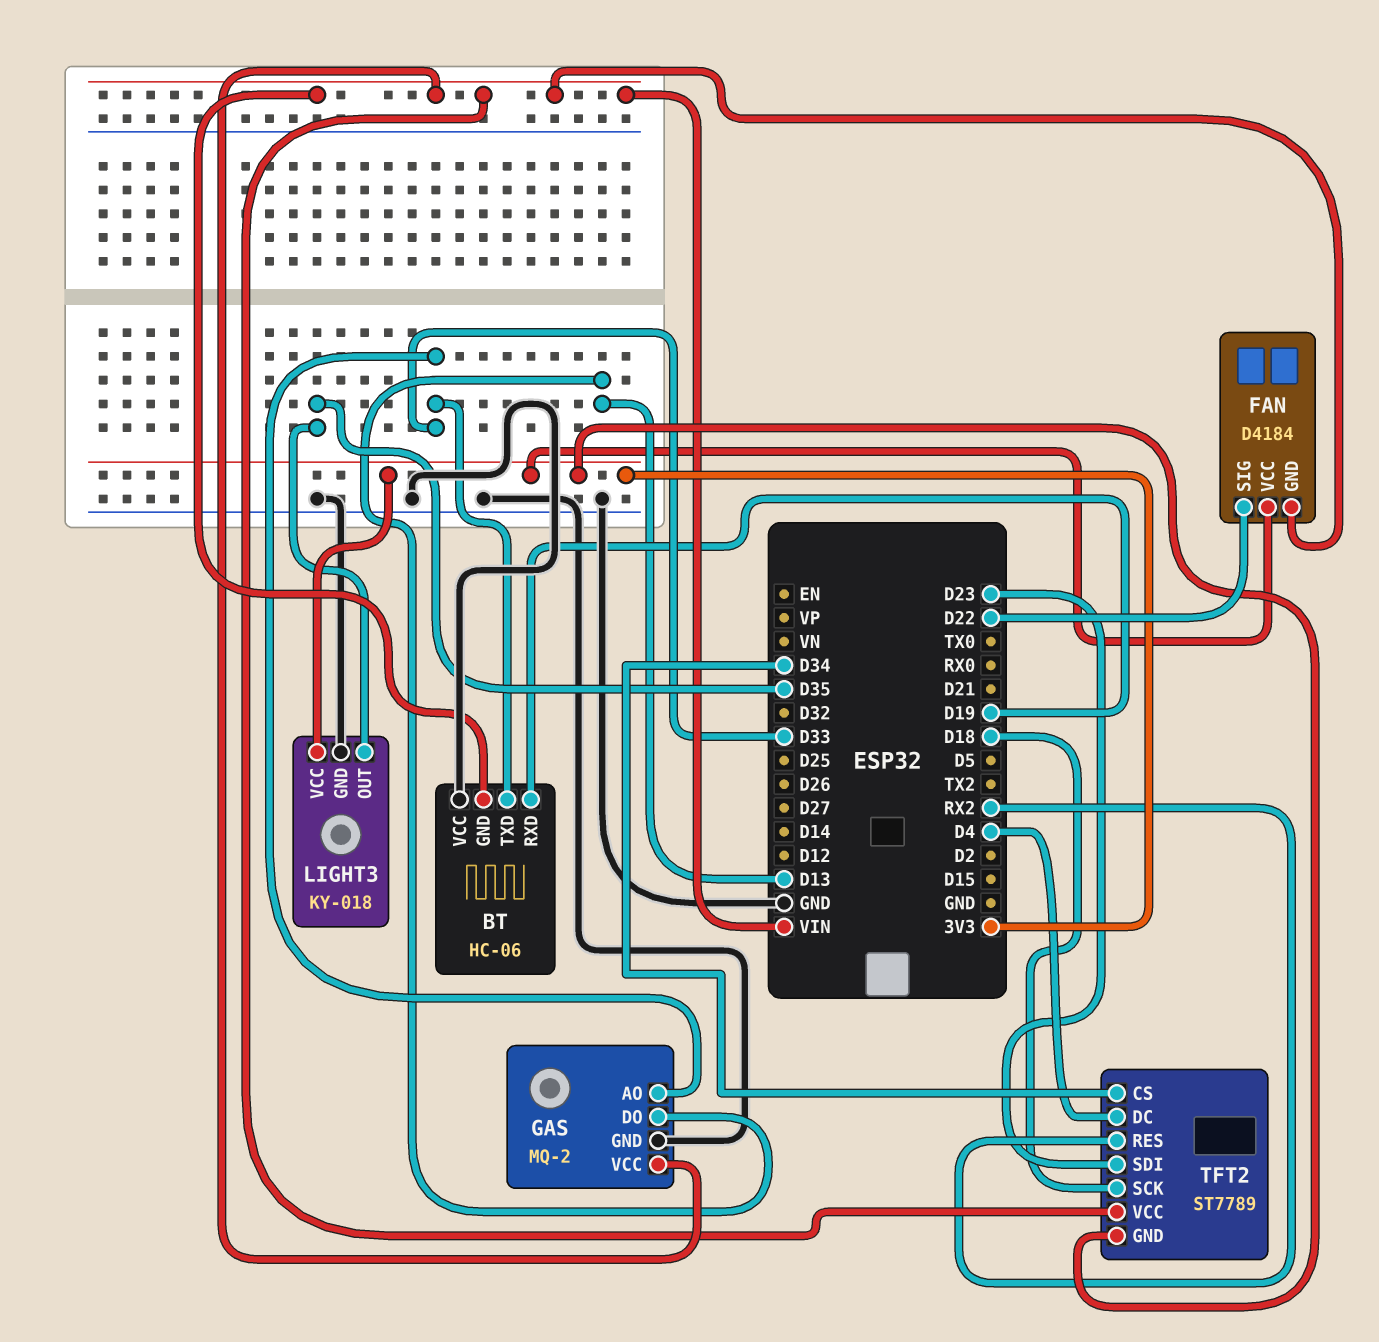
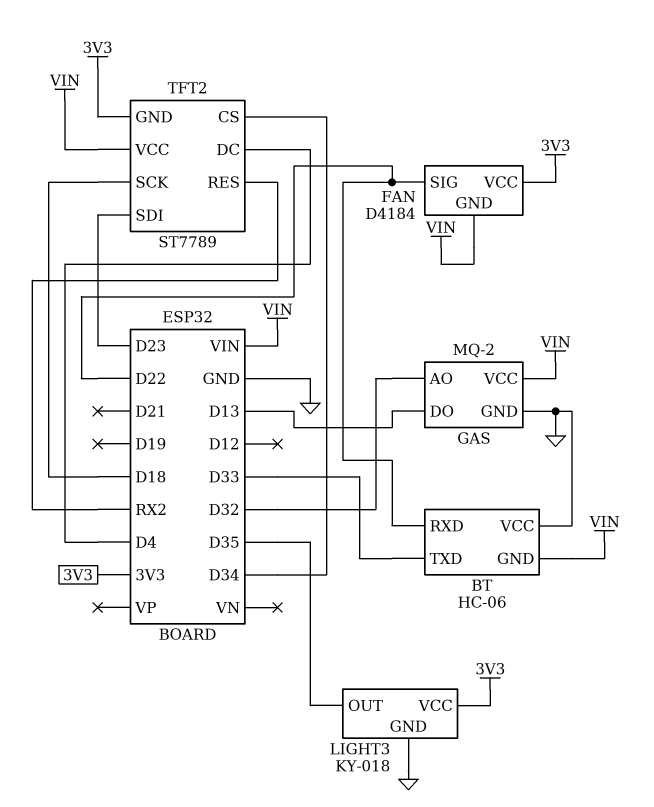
BT pin RXD: D19 -> D22
GAS pin AO: D33 -> D32

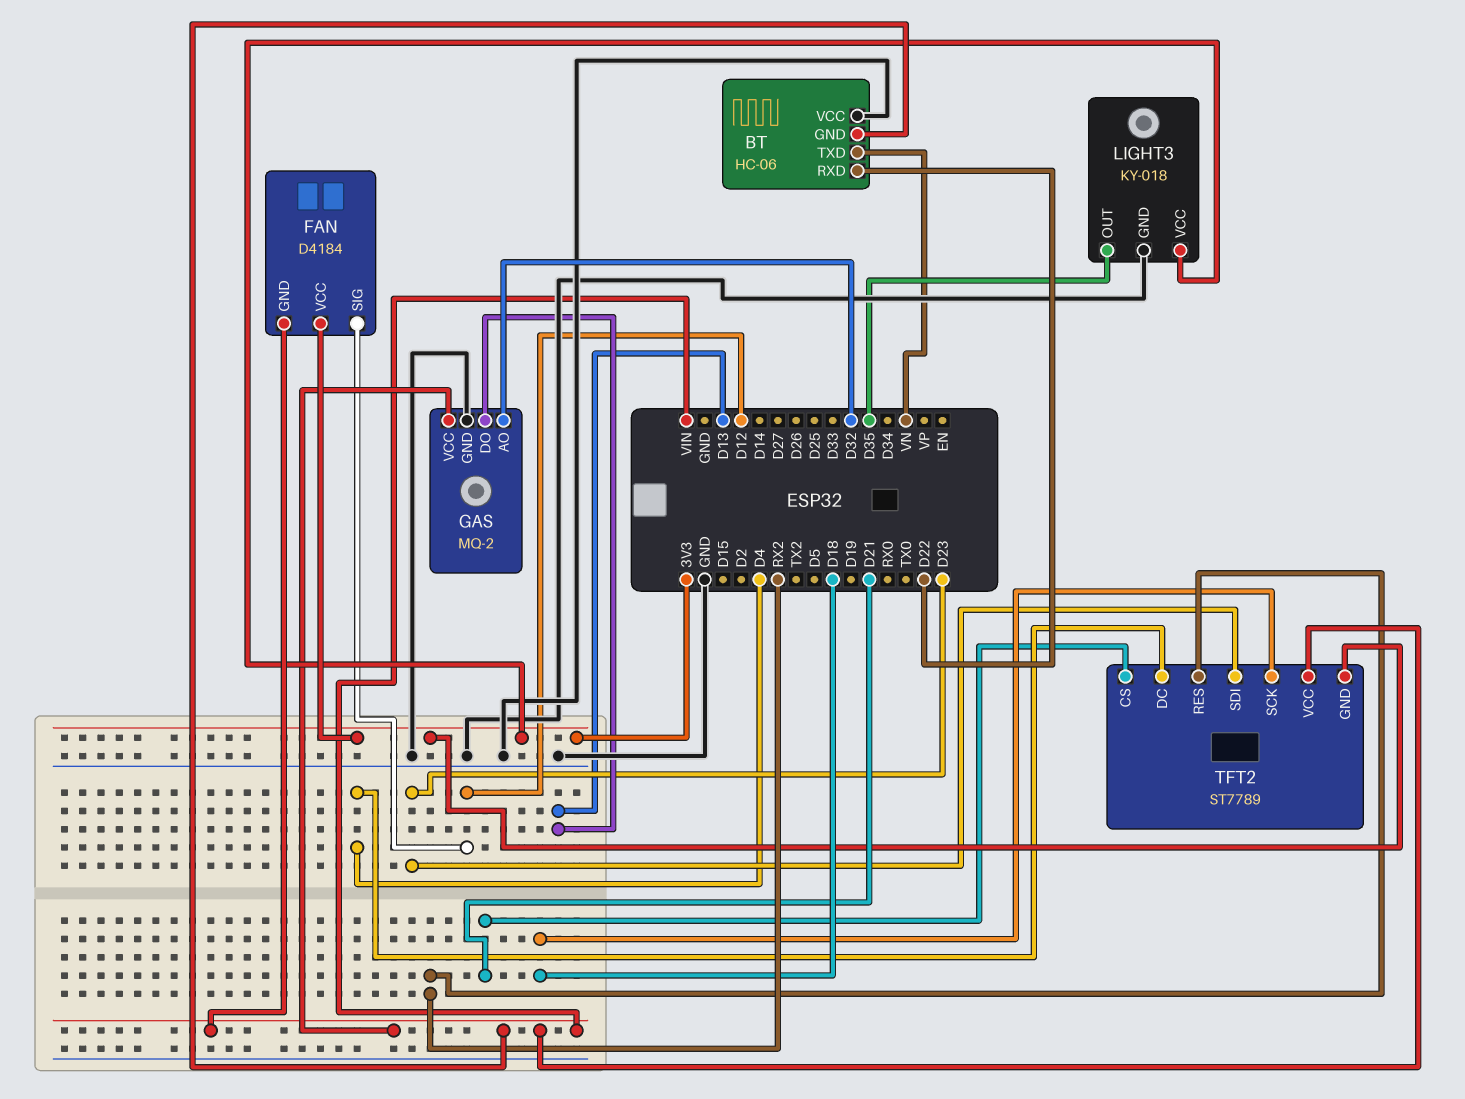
BT pin TXD: D33 -> VN
FAN pin SIG: D22 -> D12
TFT2 pin CS: D34 -> D21

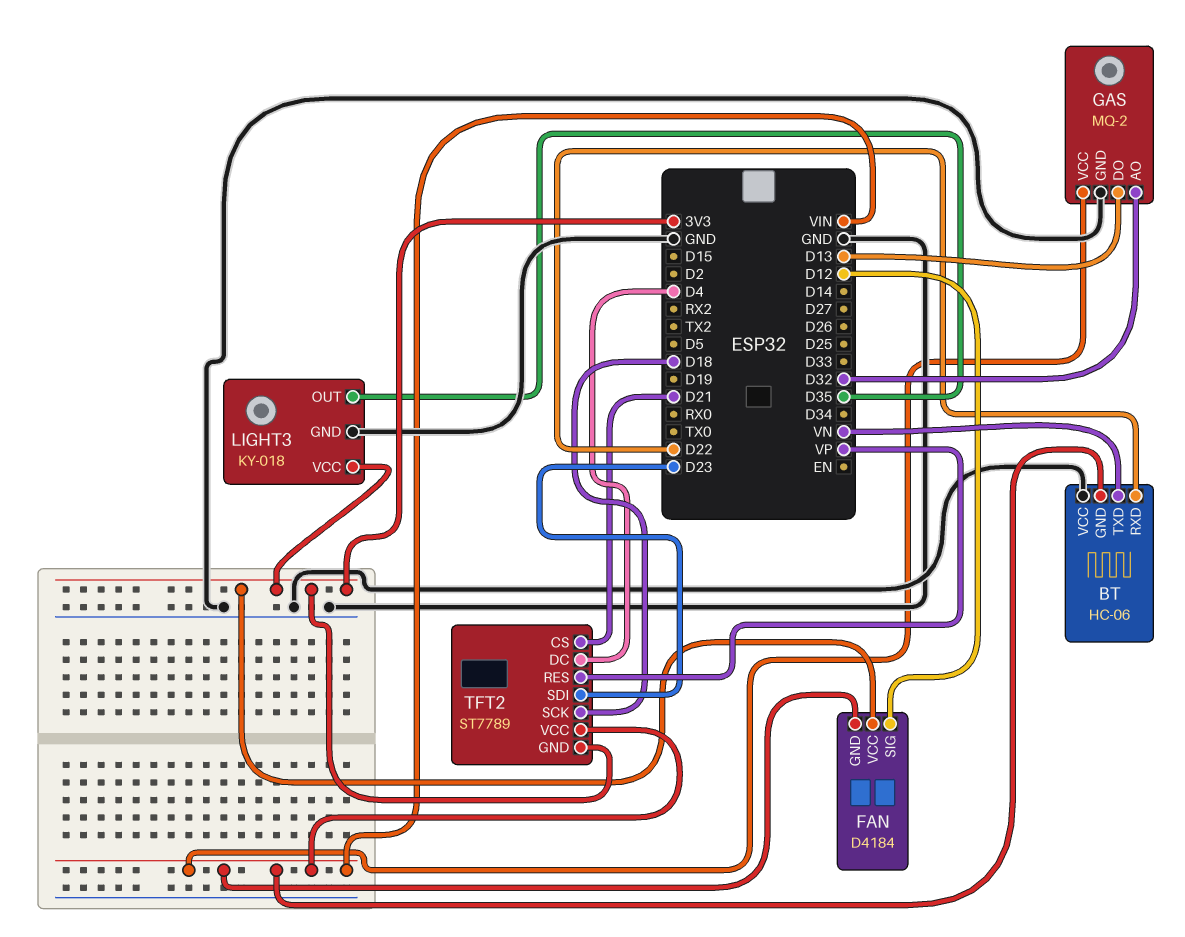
TFT2 pin RES: RX2 -> VP

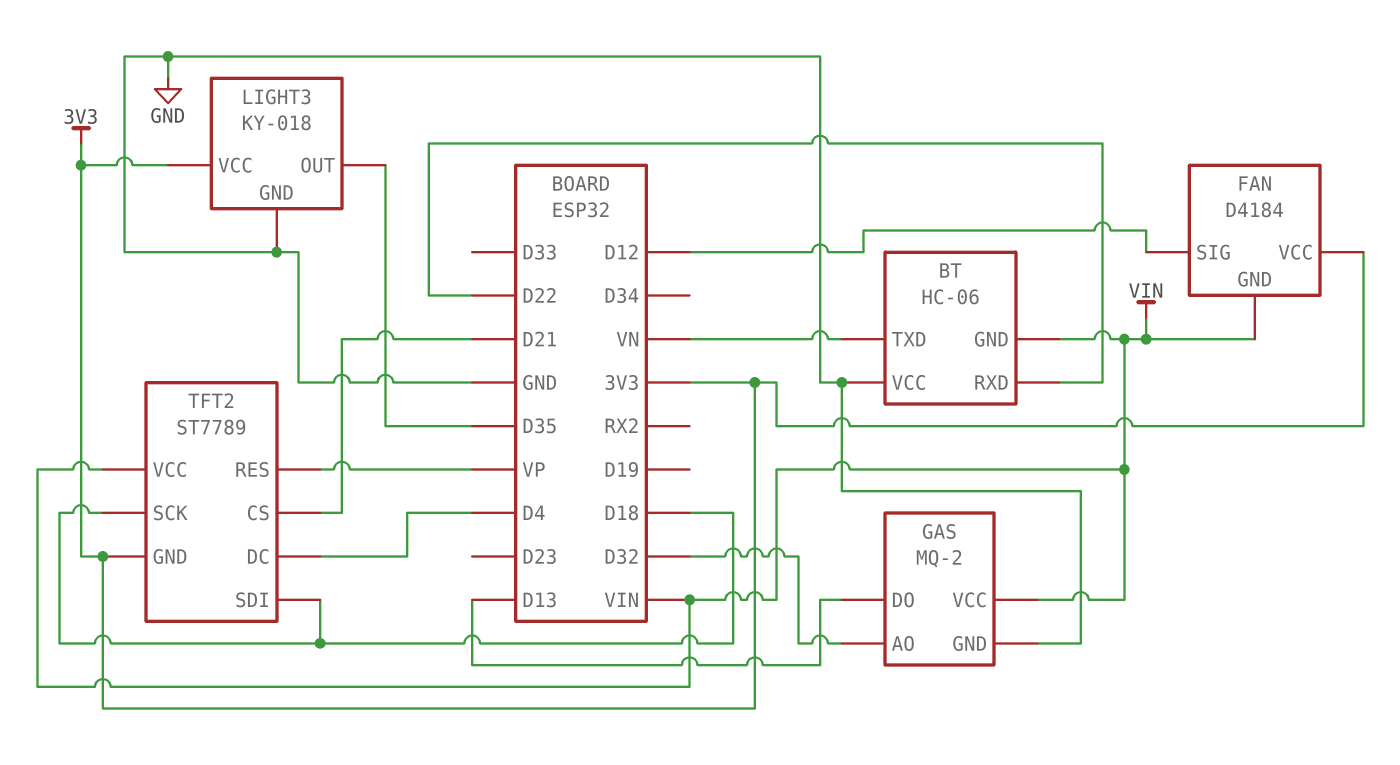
TFT2 pin SDI: D23 -> D18

